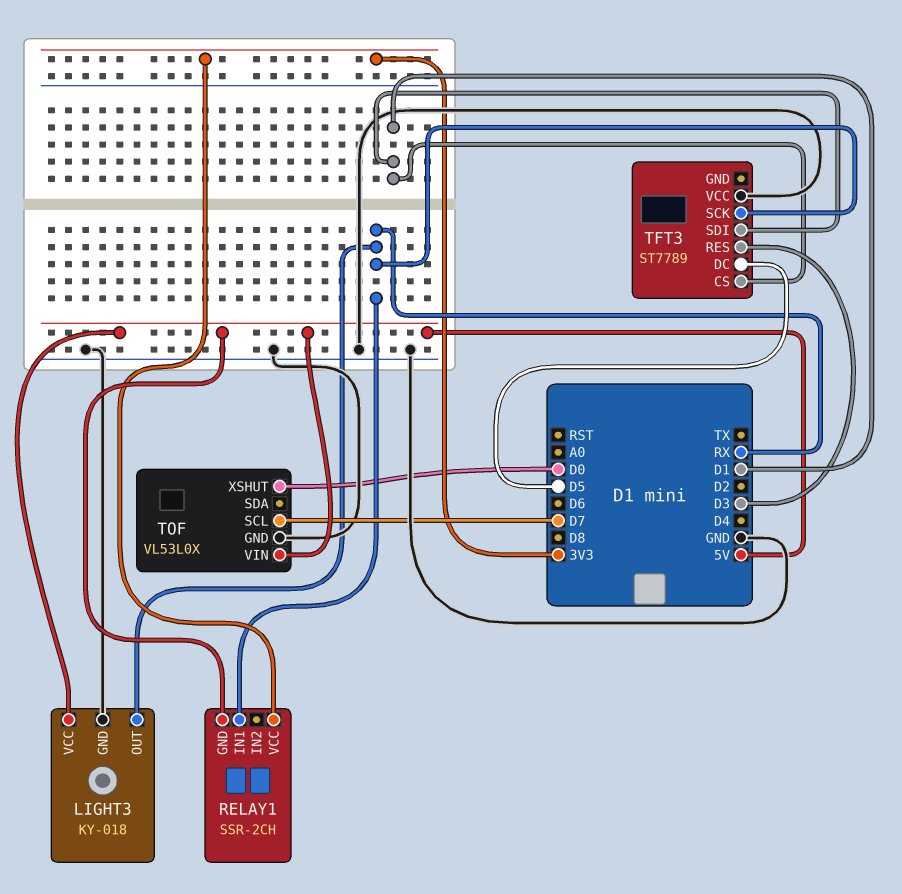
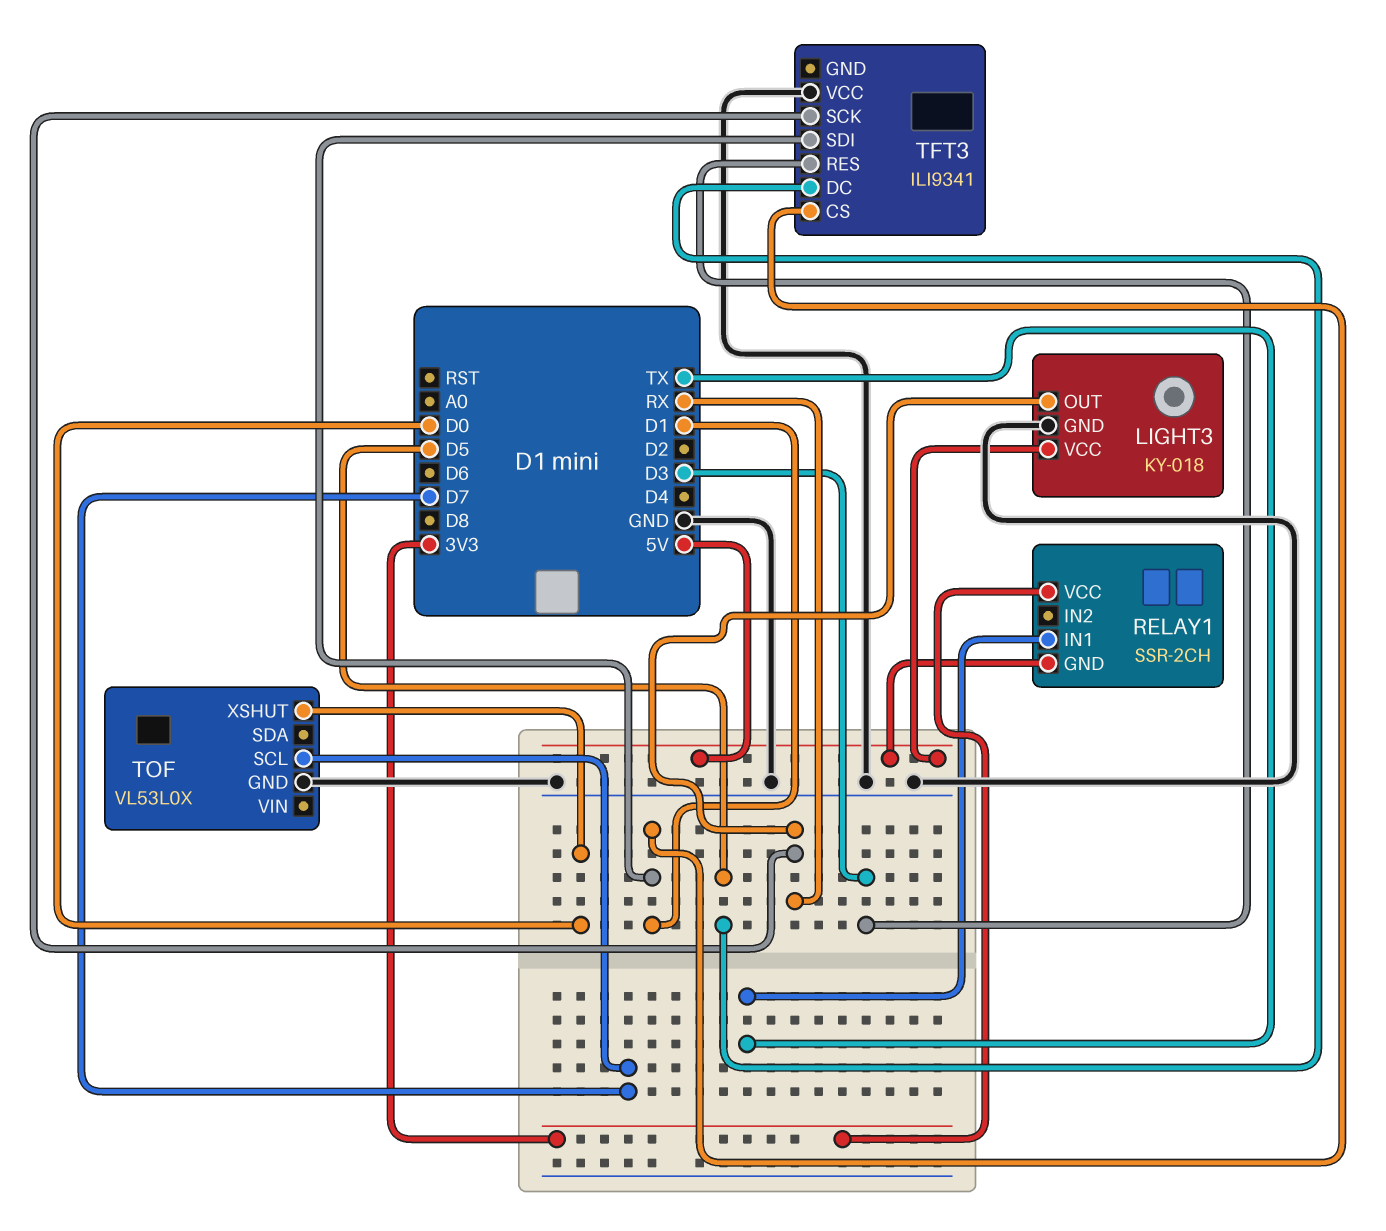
RELAY1 pin IN1: RX -> TX
TFT3: ST7789 -> ILI9341
TOF pin VIN: 5V -> none

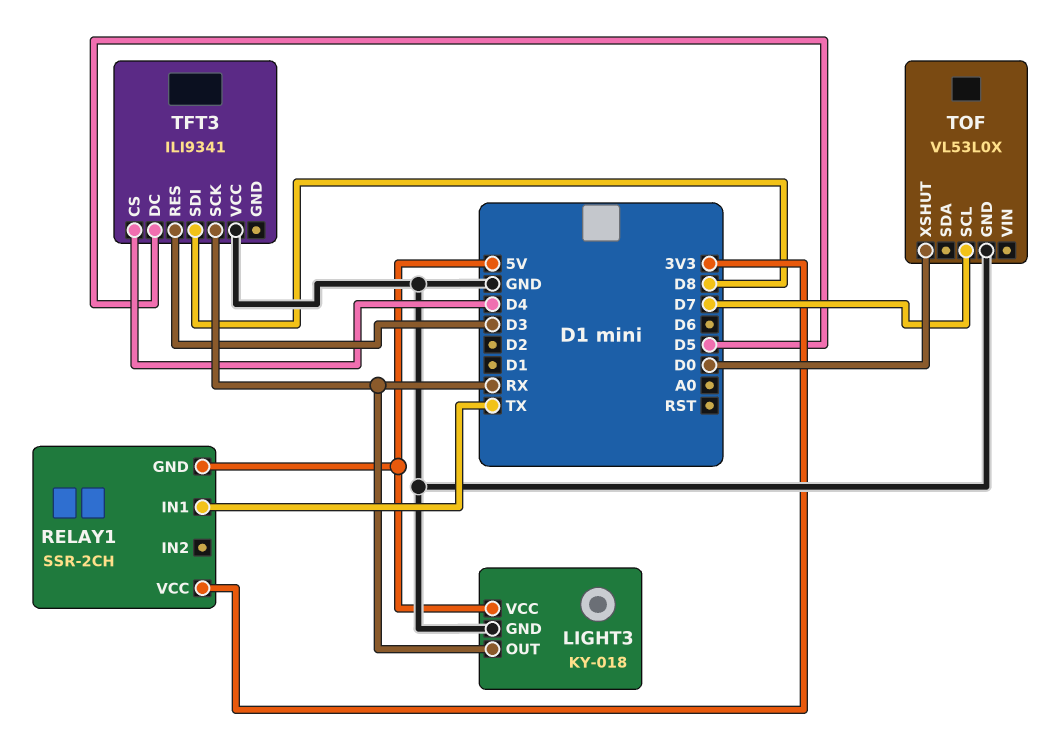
TFT3 pin CS: D1 -> D4
TFT3 pin SDI: D1 -> D8

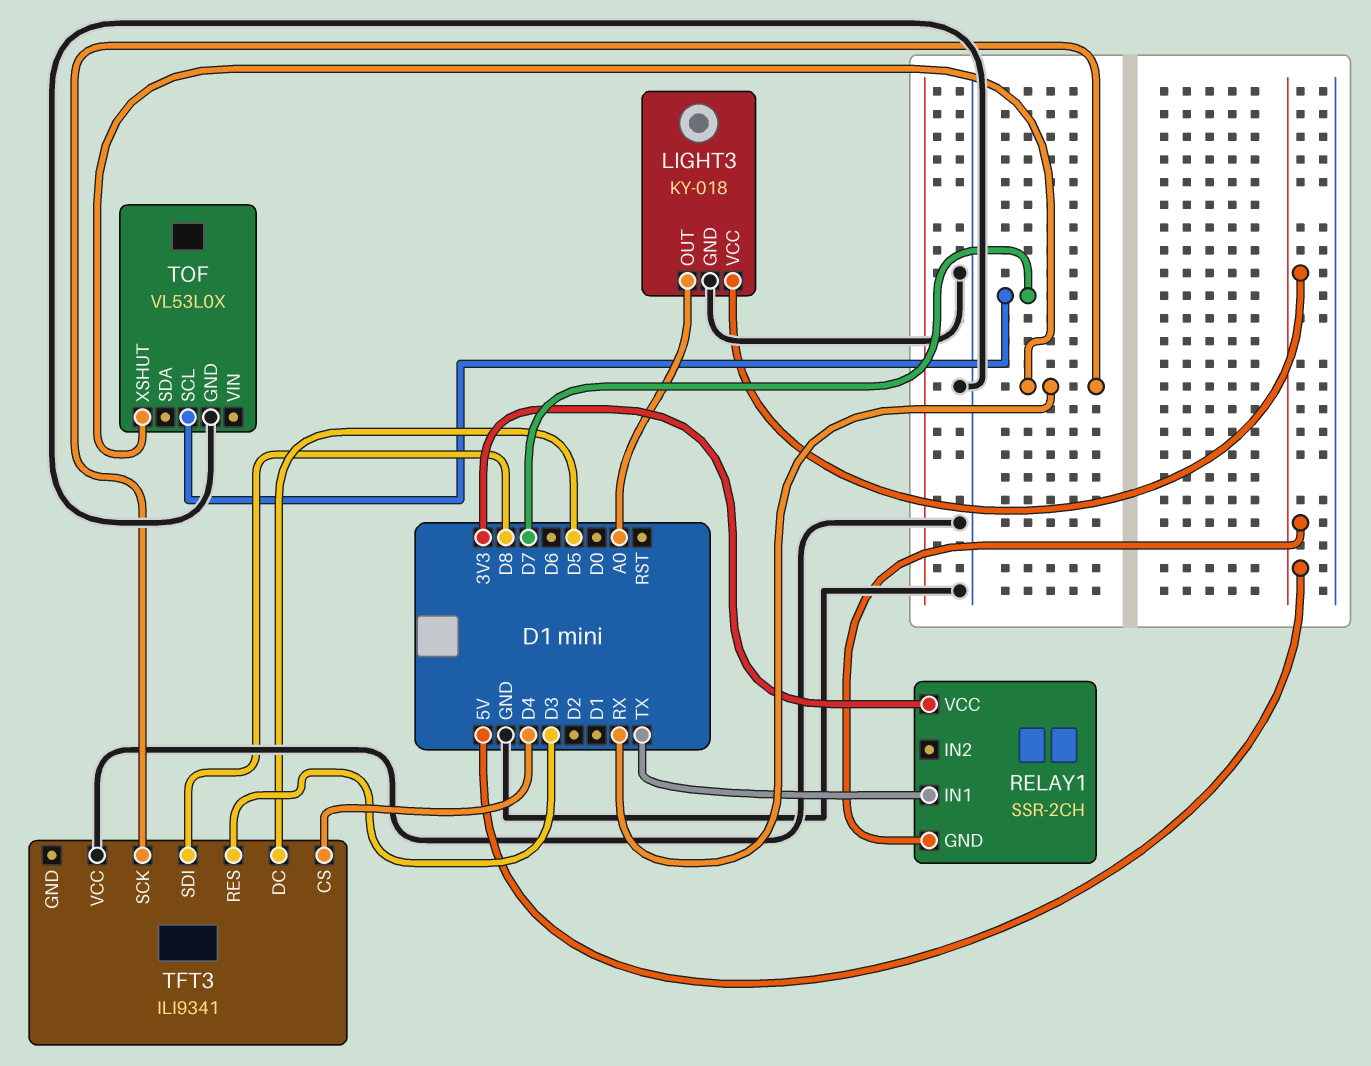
LIGHT3 pin OUT: RX -> A0
TOF pin XSHUT: D0 -> RX

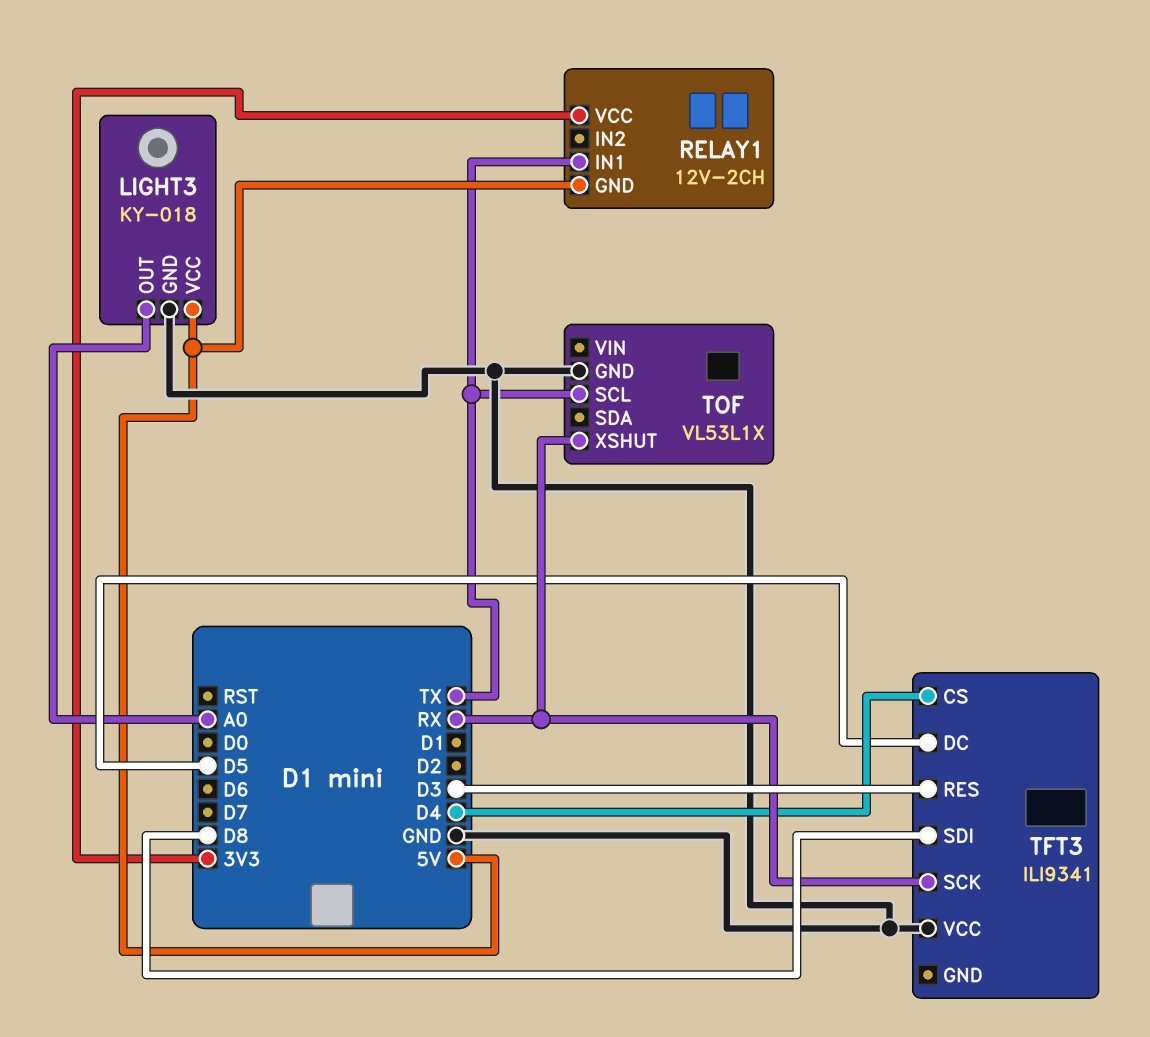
RELAY1: SSR-2CH -> 12V-2CH
TOF: VL53L0X -> VL53L1X
TOF pin SCL: D7 -> TX

